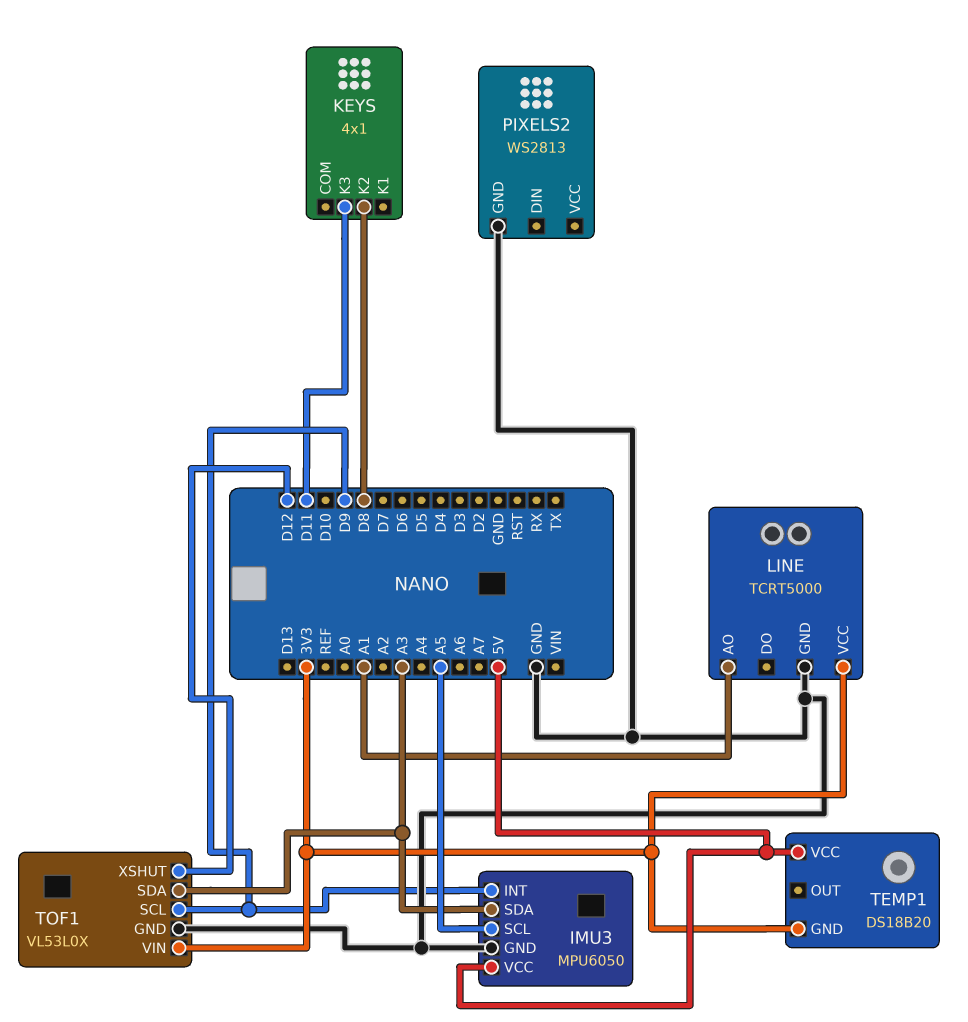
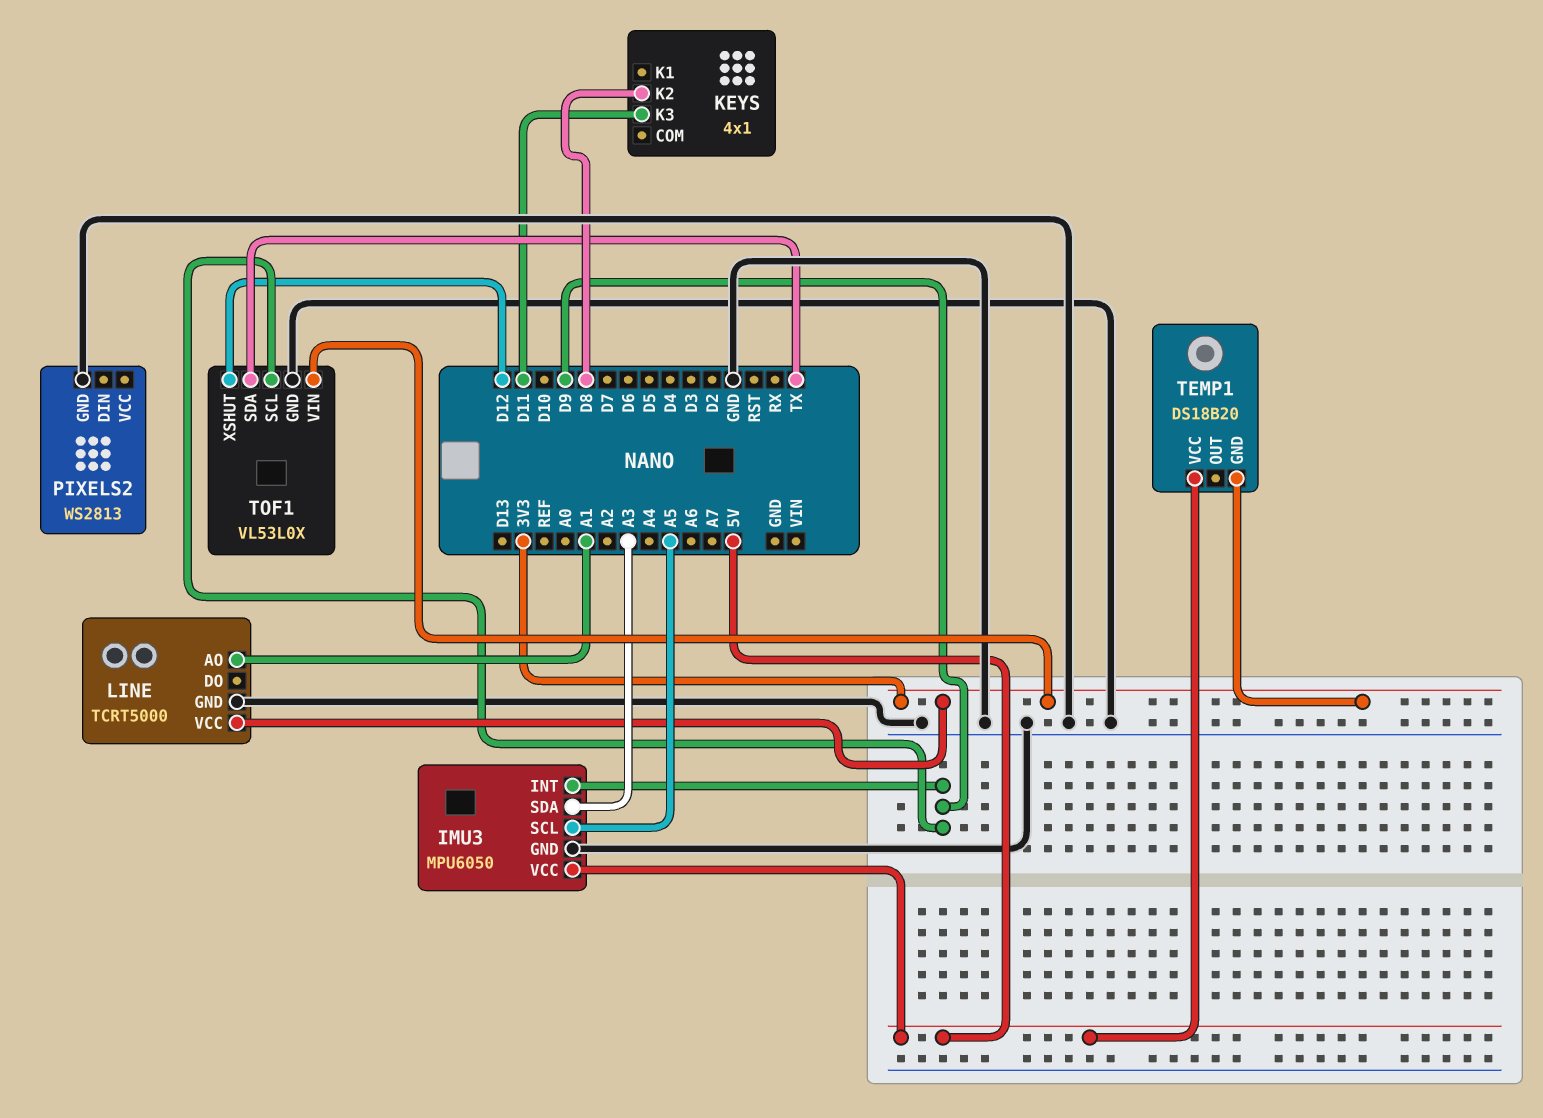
TOF1 pin SDA: A3 -> TX

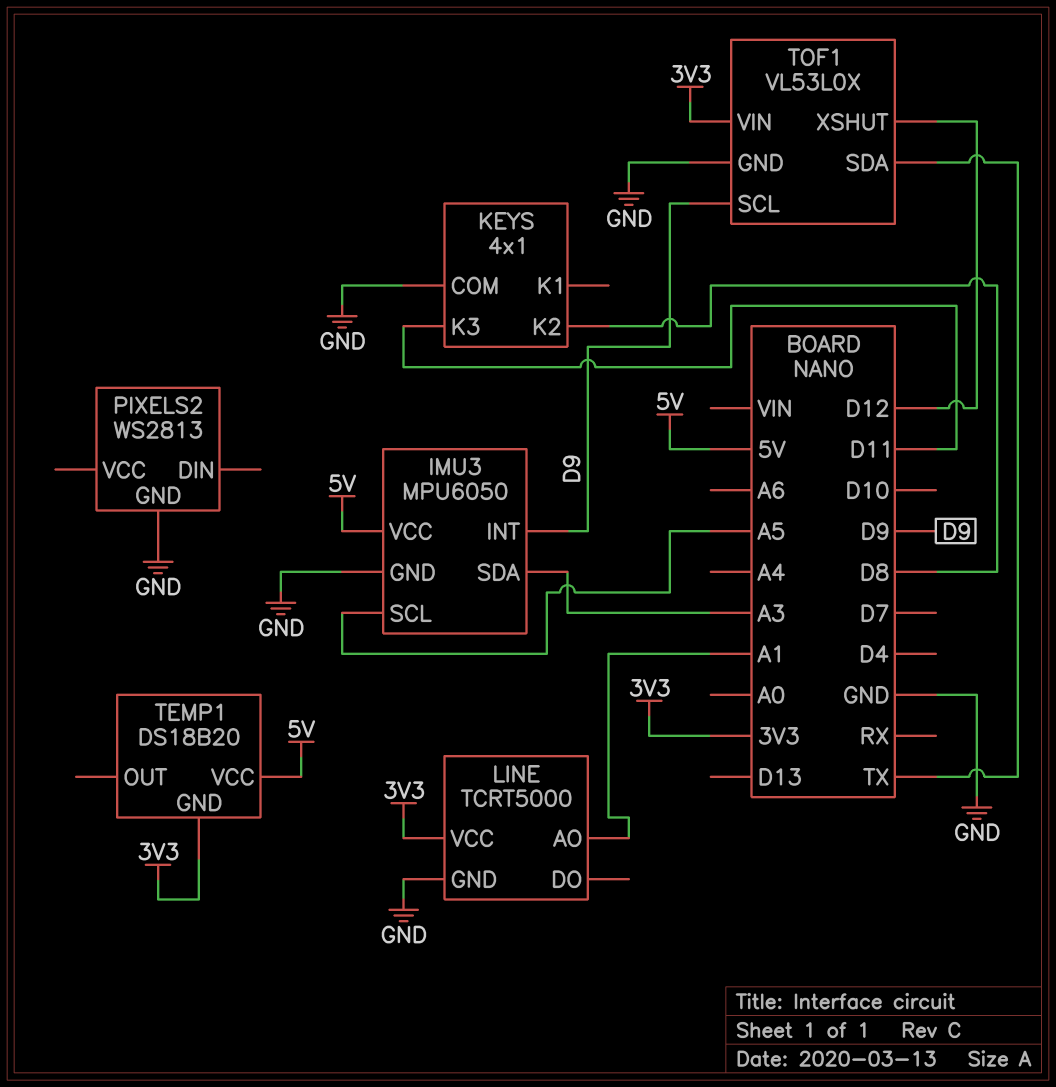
KEYS pin COM: none -> GND

